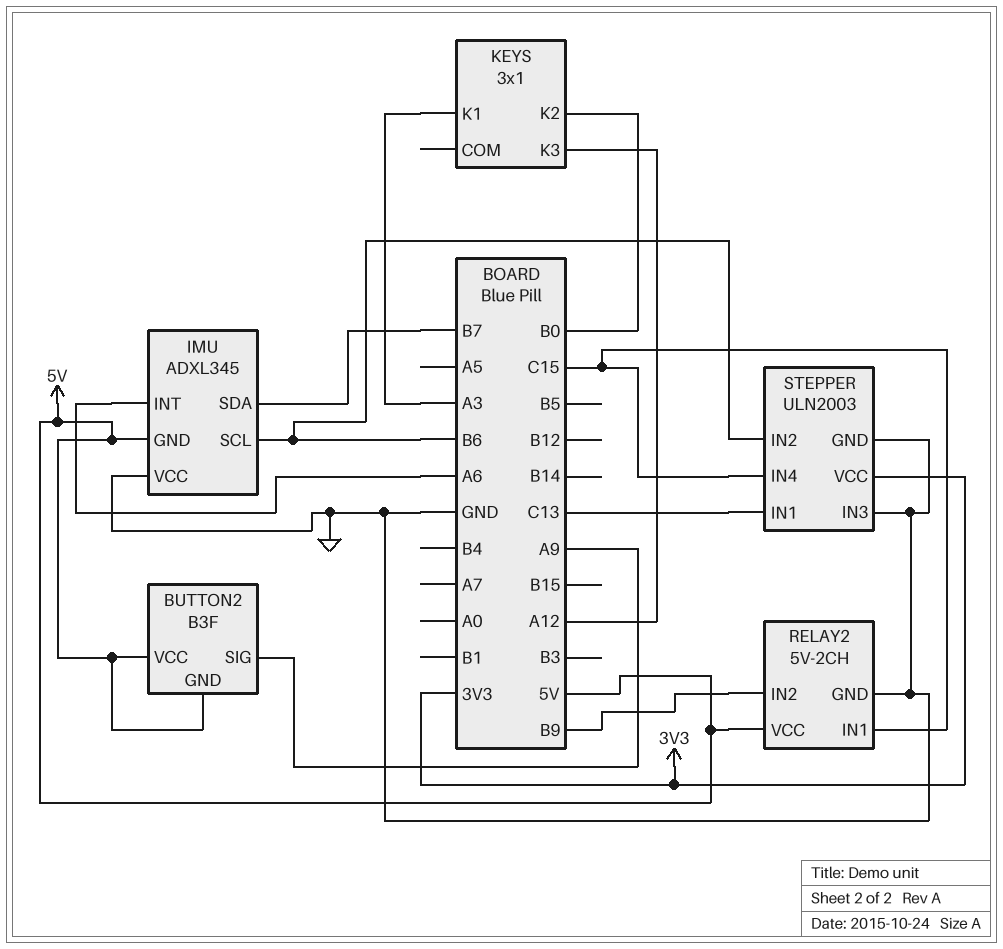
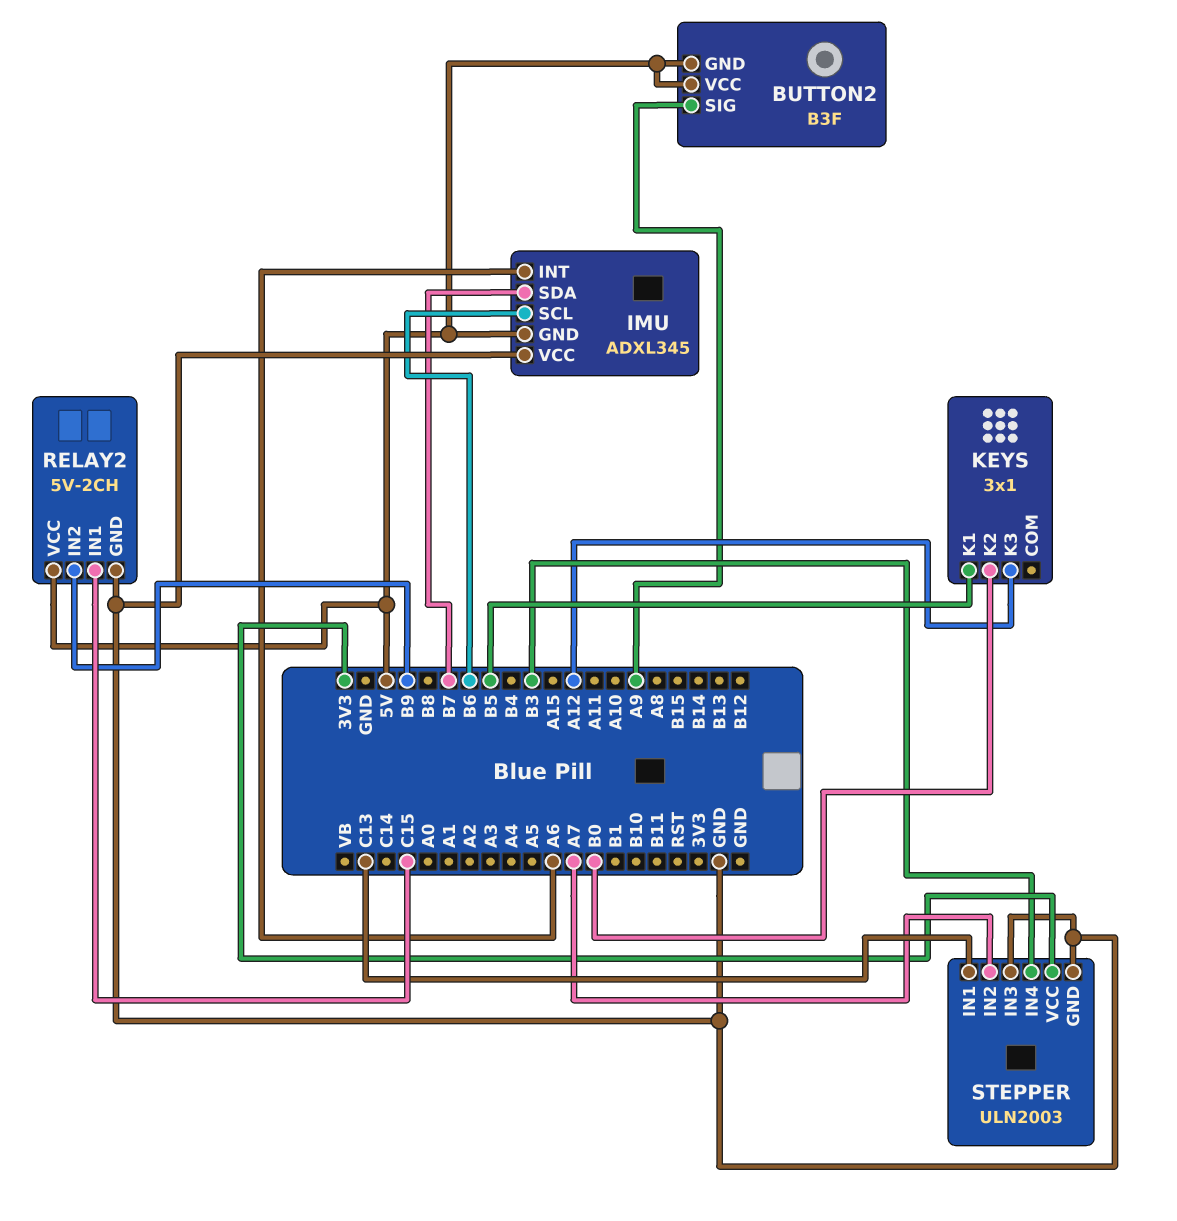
KEYS pin K1: A3 -> B5
STEPPER pin IN2: B6 -> A7
STEPPER pin IN4: C15 -> B3

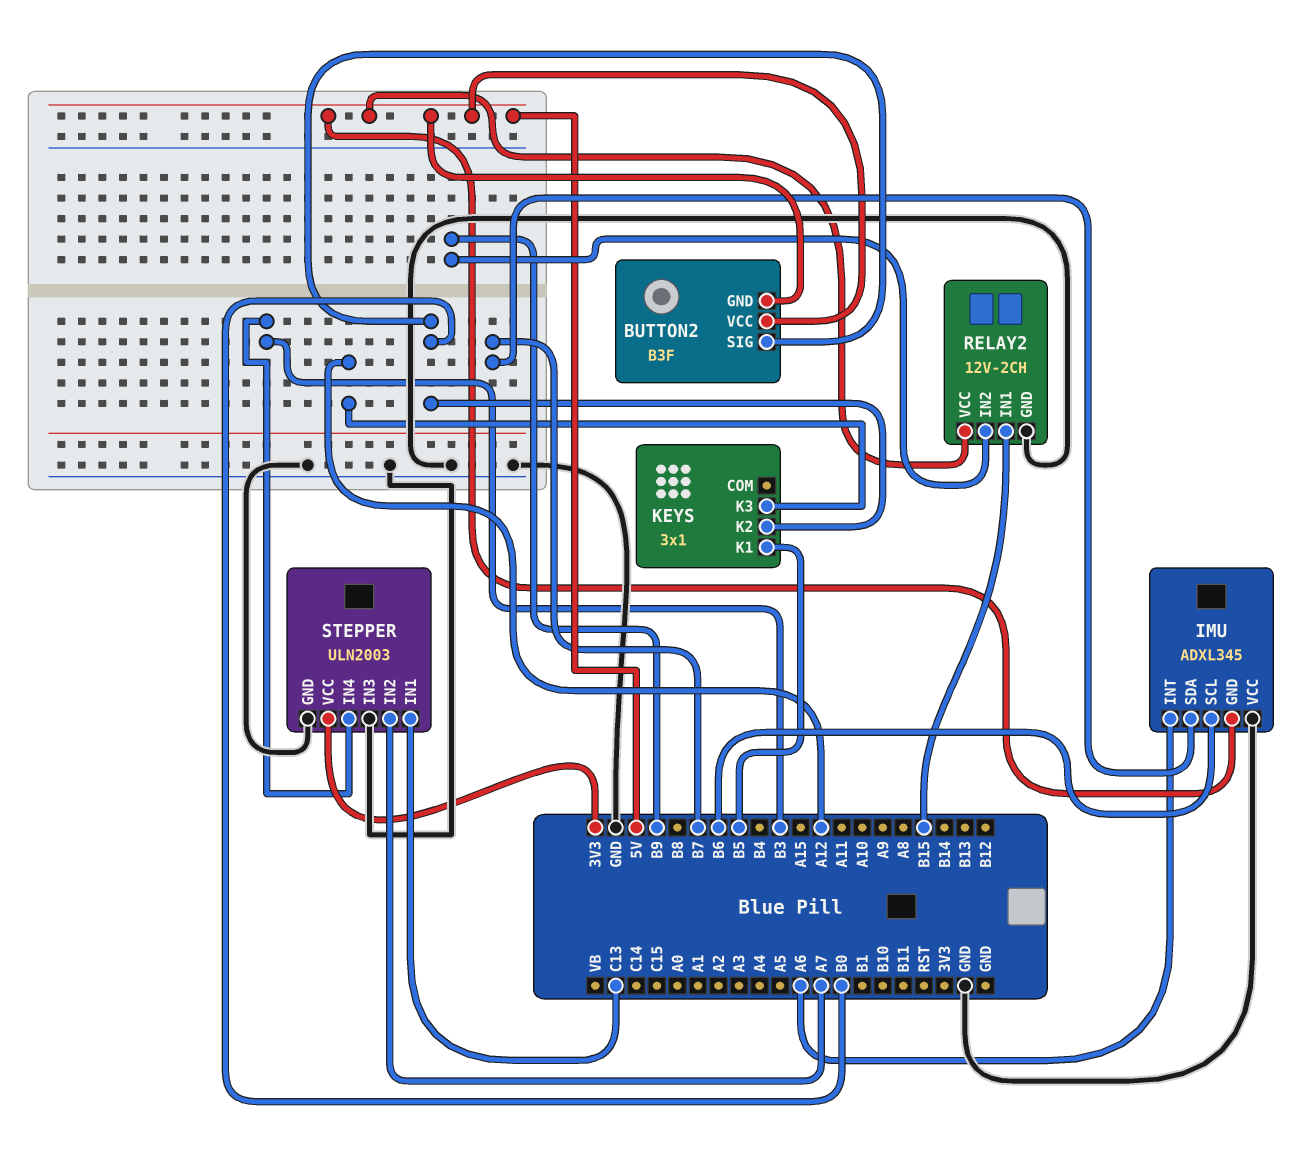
BUTTON2 pin SIG: A9 -> B0
RELAY2: 5V-2CH -> 12V-2CH
RELAY2 pin IN1: C15 -> B15

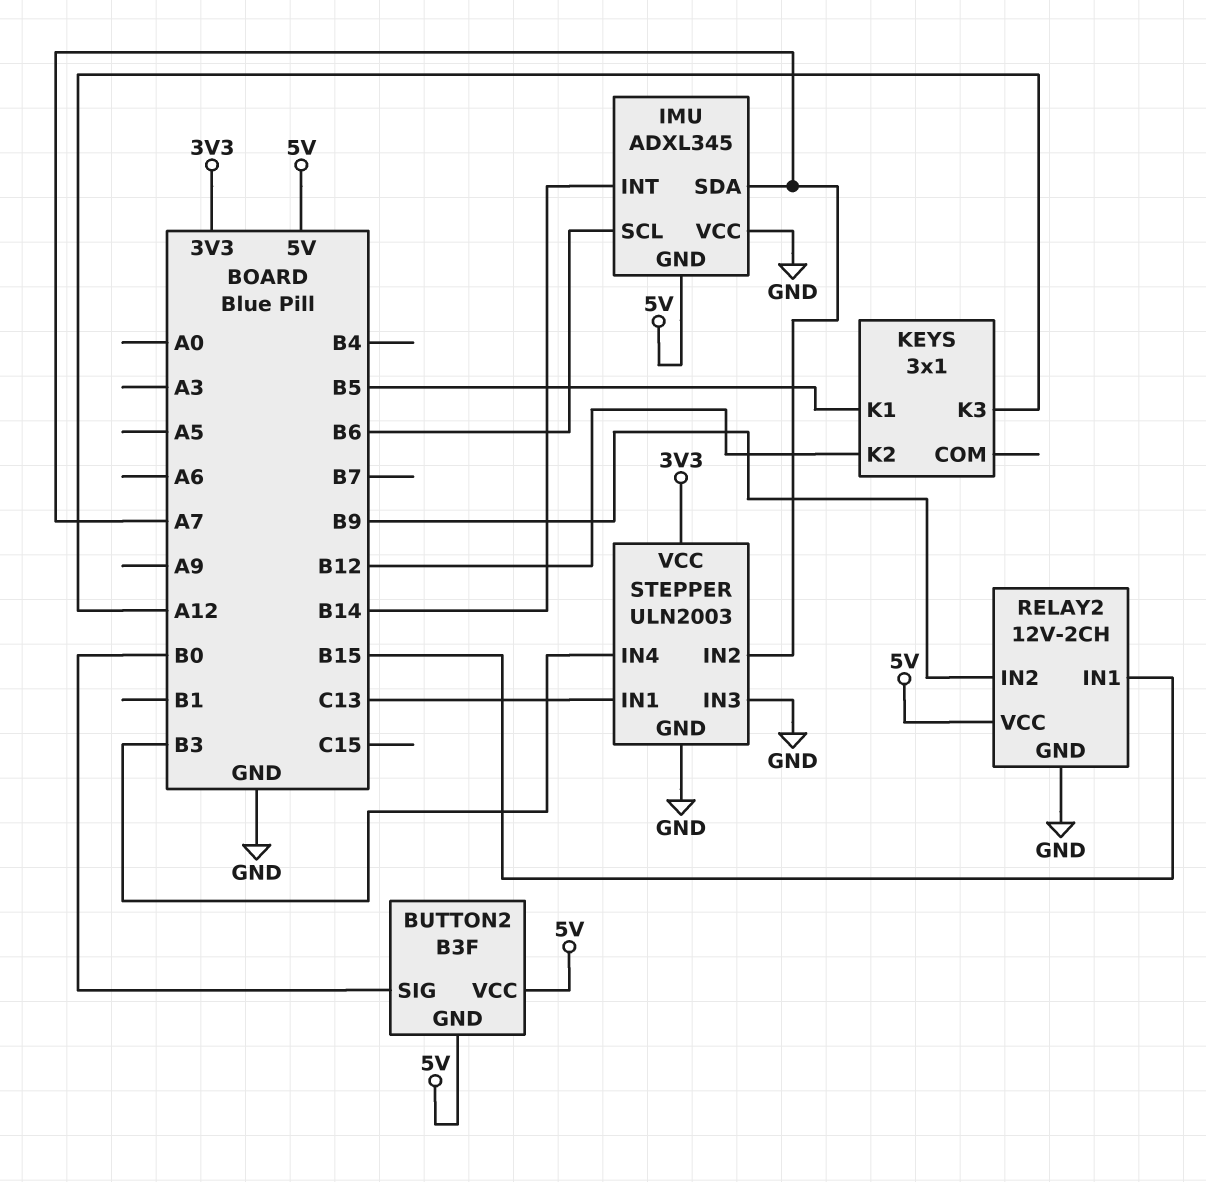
IMU pin INT: A6 -> B14
IMU pin SDA: B7 -> A7
KEYS pin K2: B0 -> B12

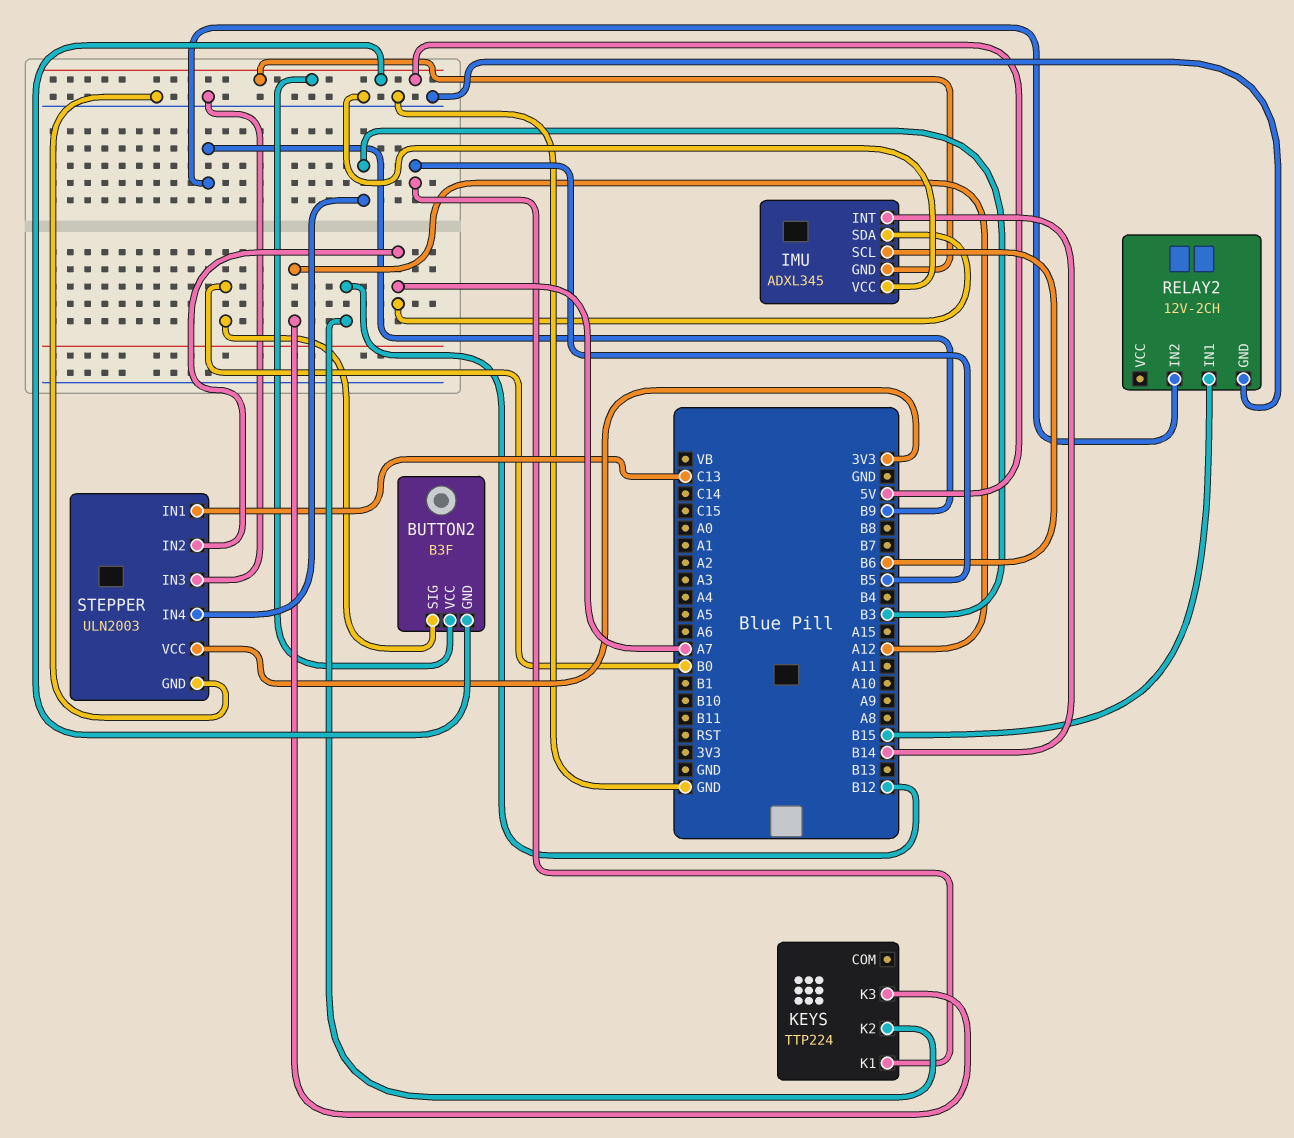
KEYS: 3x1 -> TTP224
RELAY2 pin VCC: 5V -> none

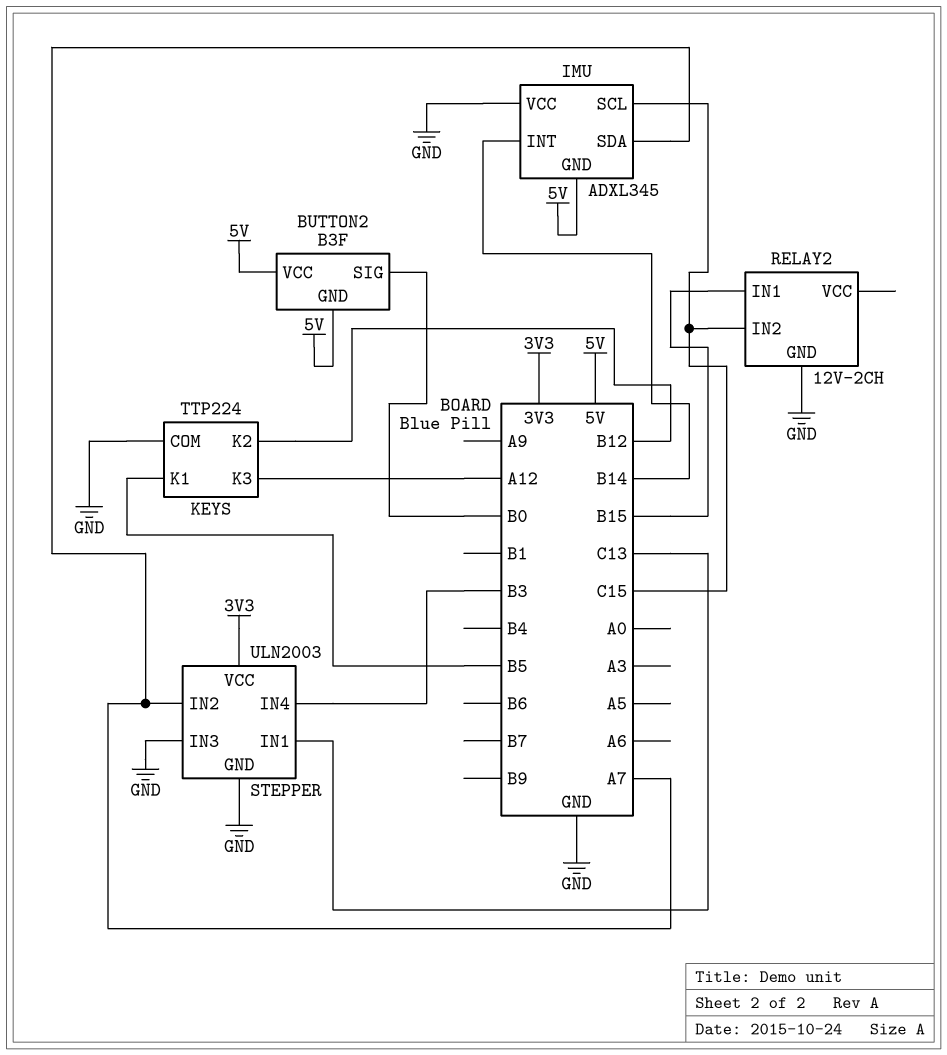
IMU pin SCL: B6 -> C15
KEYS pin COM: none -> GND
RELAY2 pin IN2: B9 -> C15

